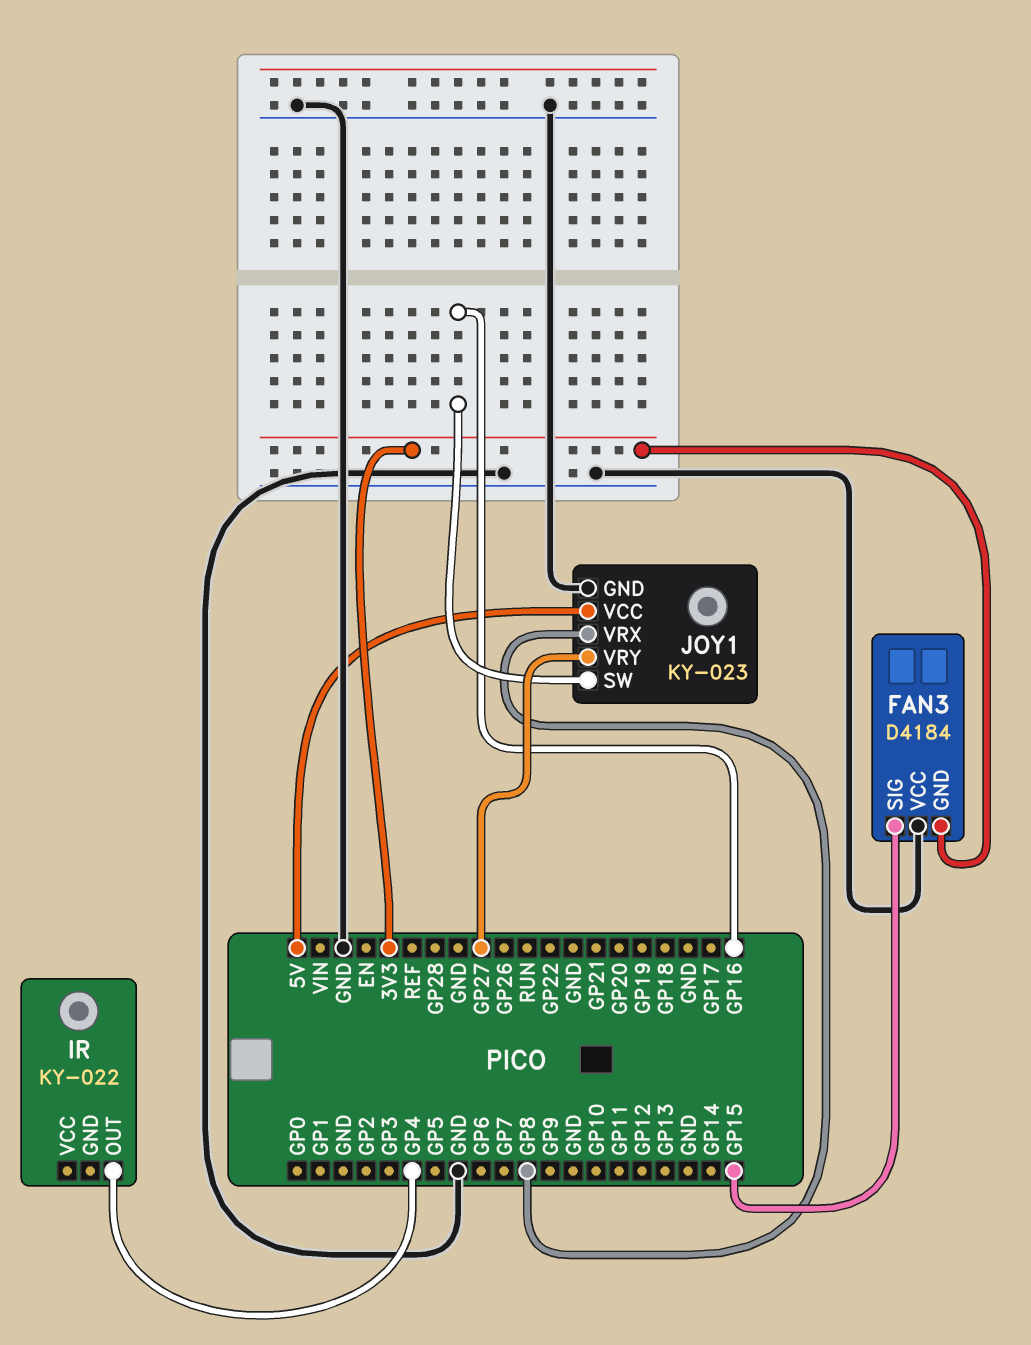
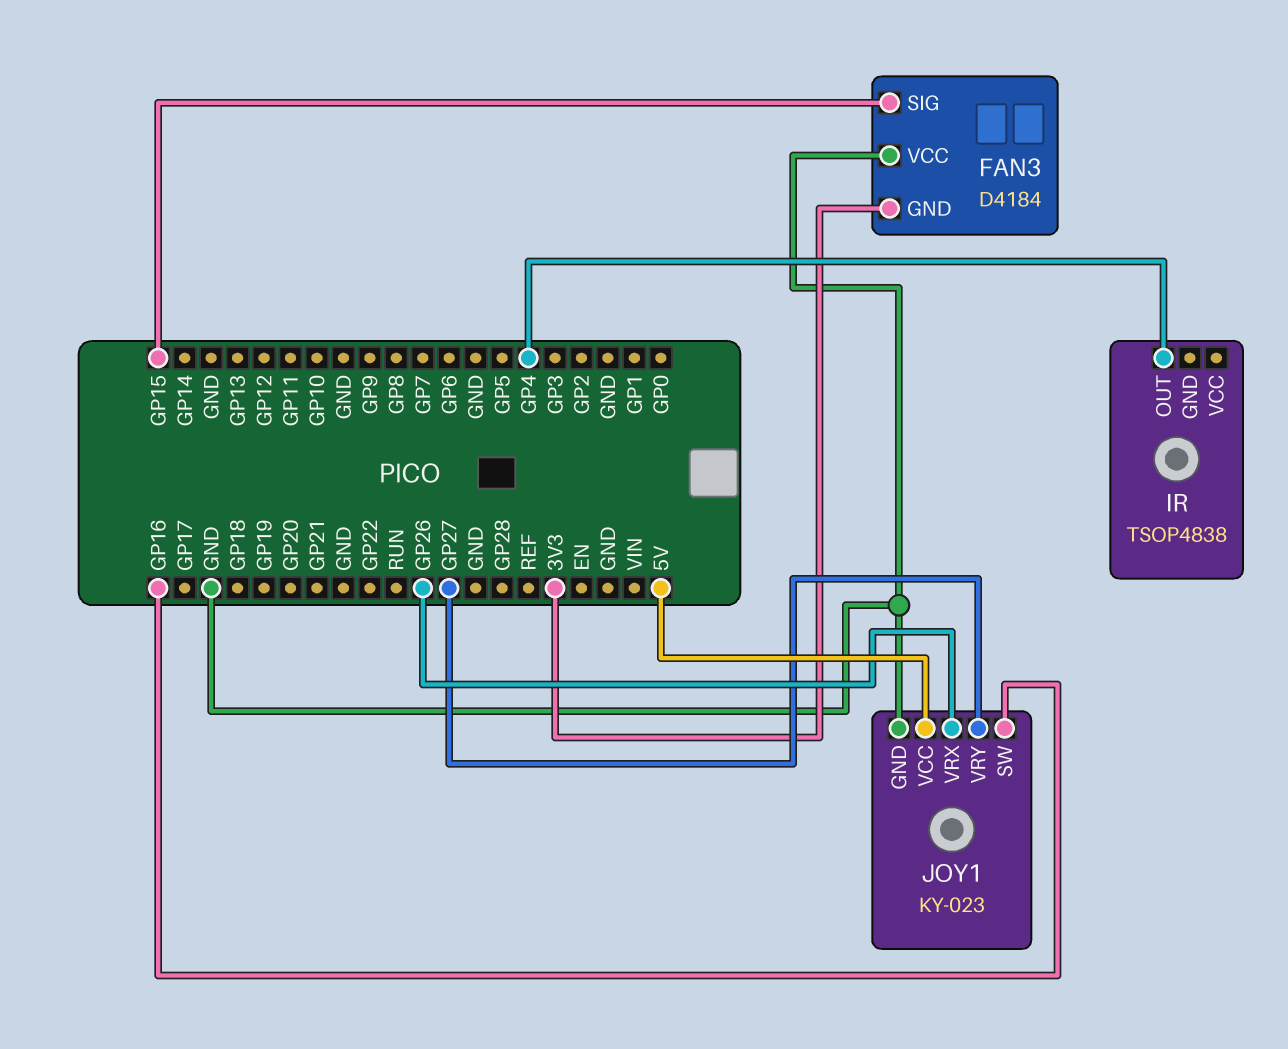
IR: KY-022 -> TSOP4838
JOY1 pin VRX: GP8 -> GP26

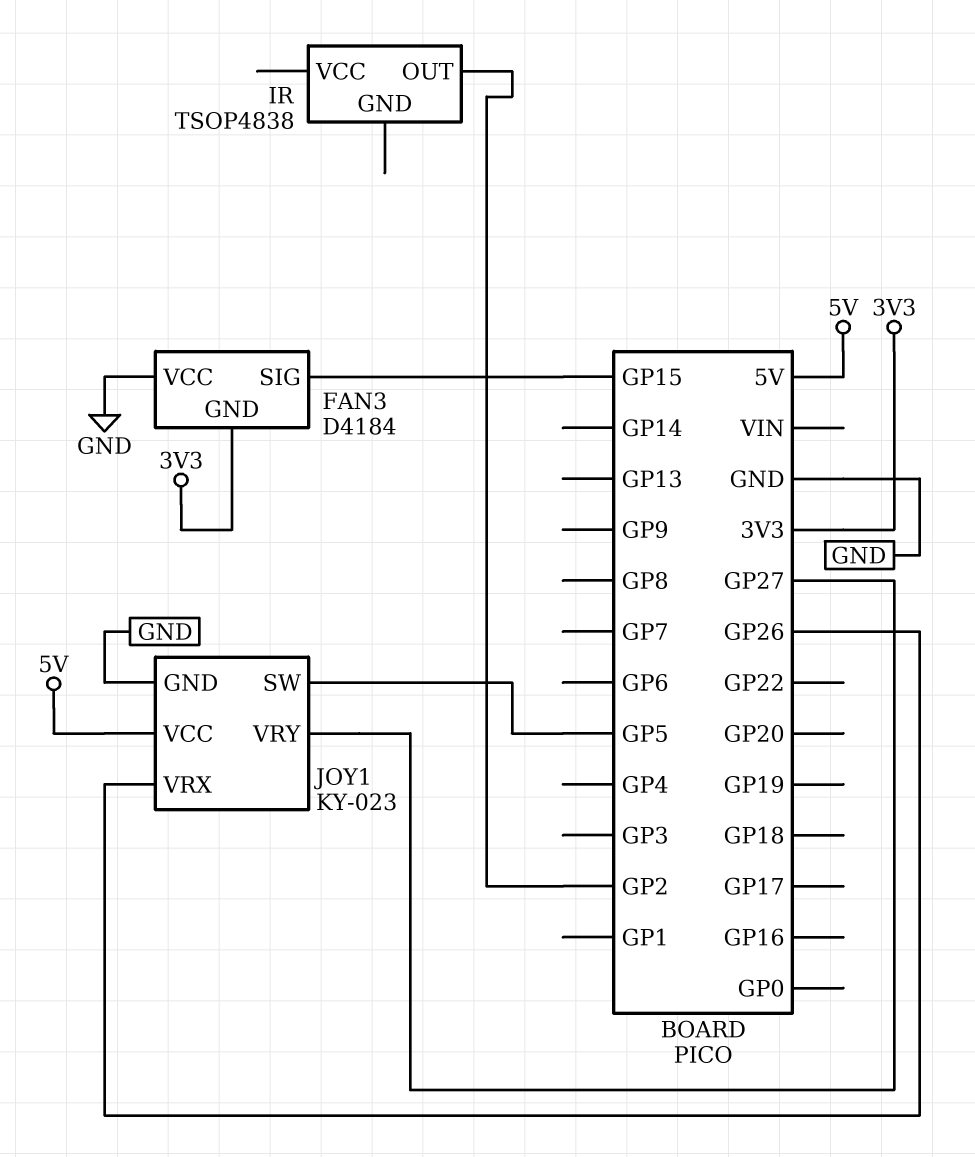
IR pin OUT: GP4 -> GP2
JOY1 pin SW: GP16 -> GP5

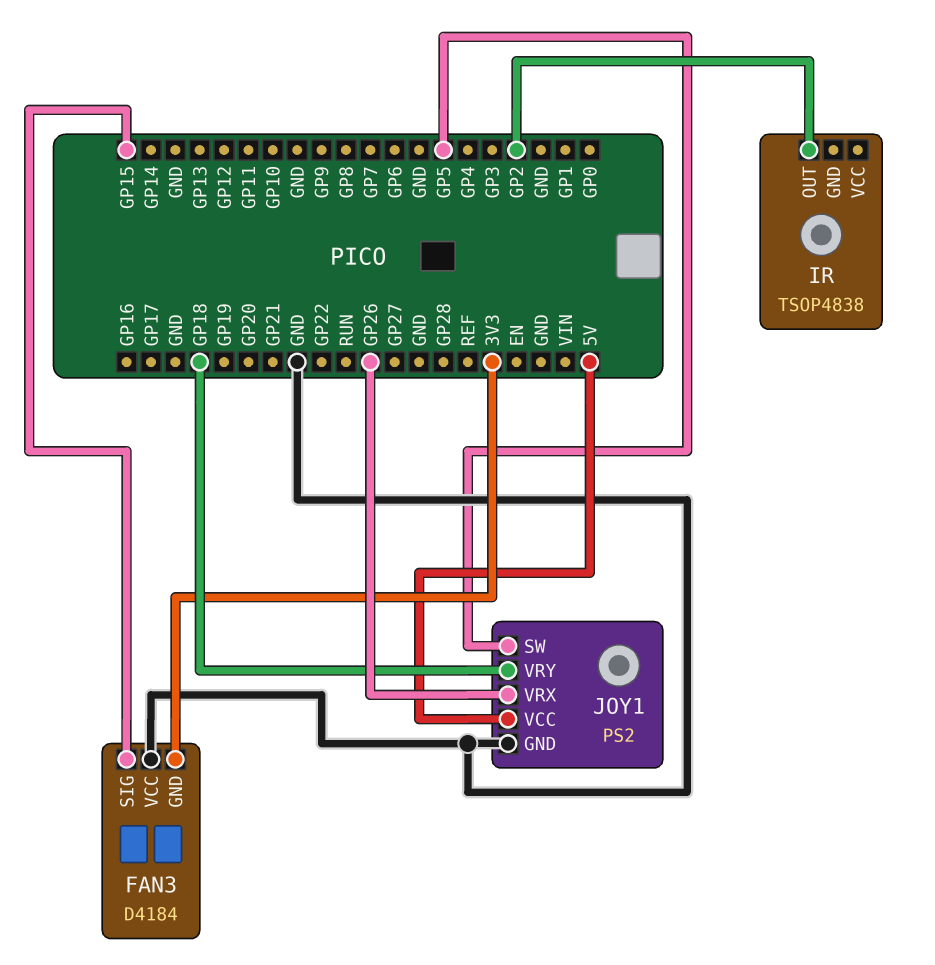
JOY1: KY-023 -> PS2
JOY1 pin VRY: GP27 -> GP18

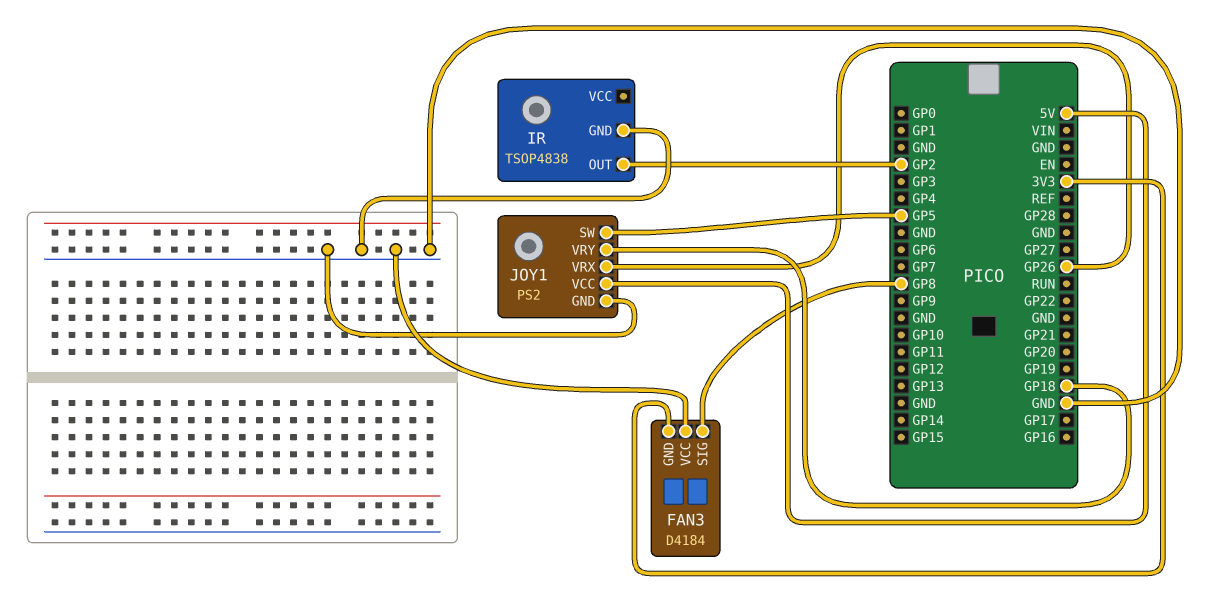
FAN3 pin SIG: GP15 -> GP8
IR pin GND: none -> GND

